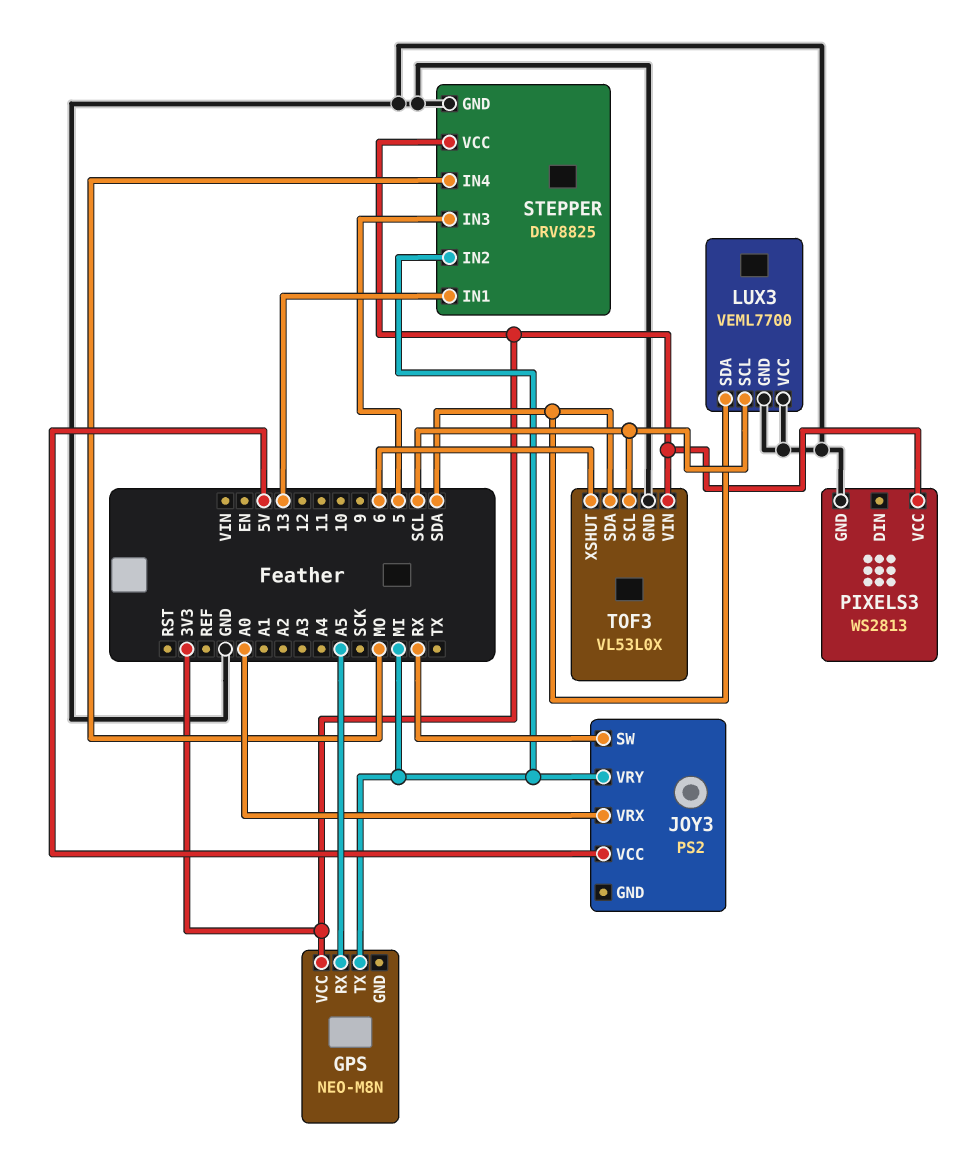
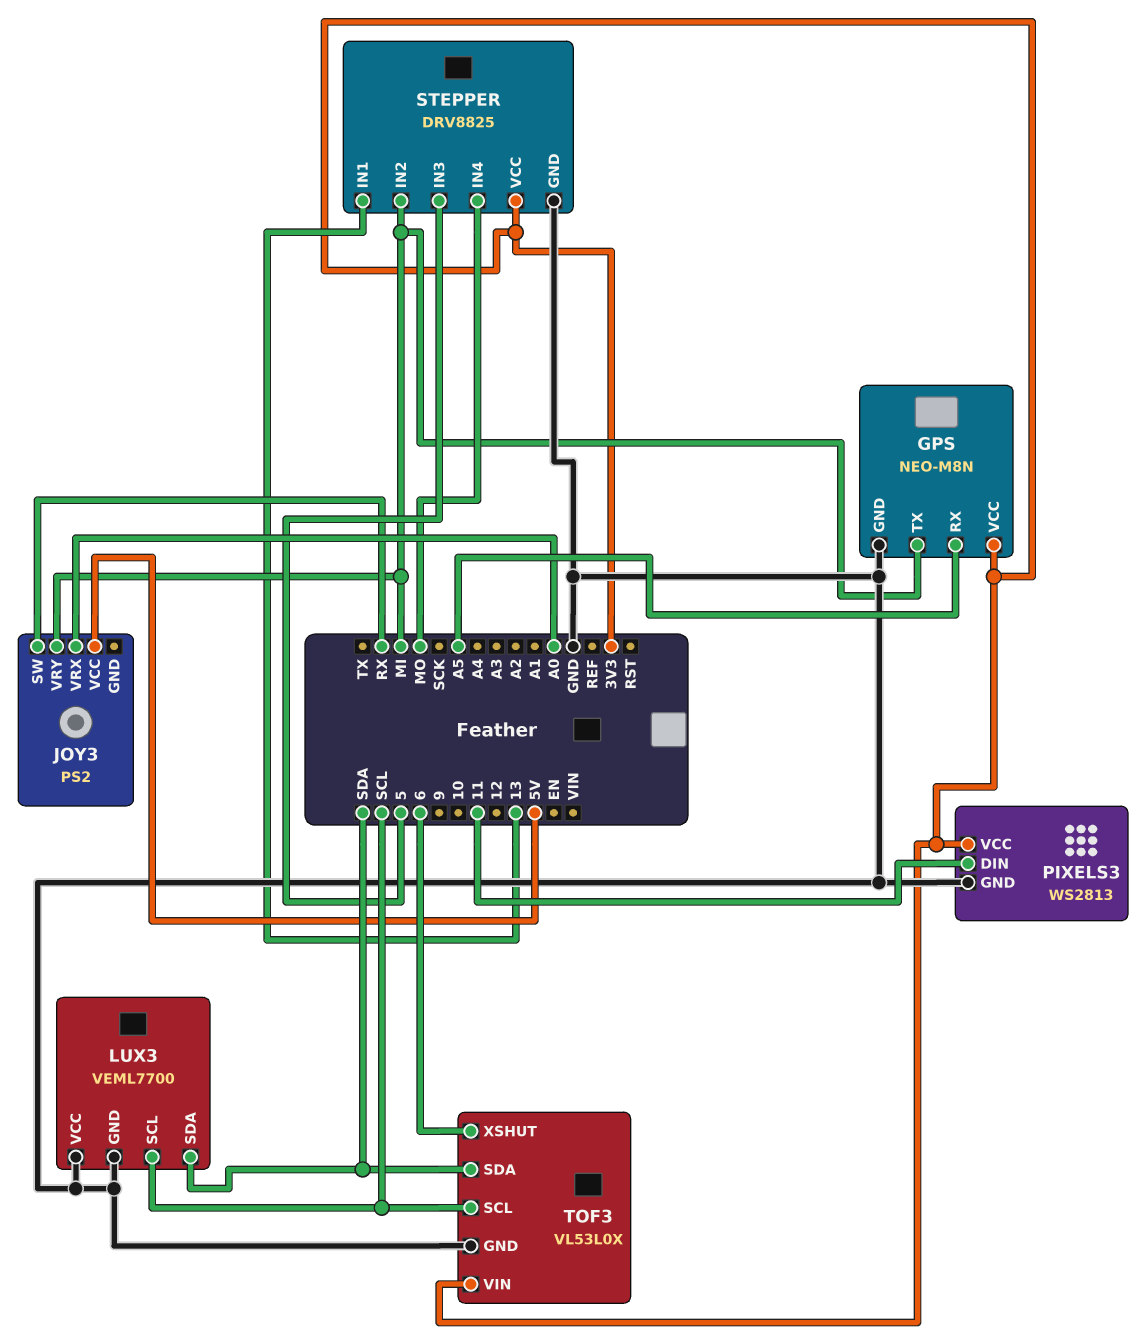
GPS pin GND: none -> GND
PIXELS3 pin DIN: none -> 11

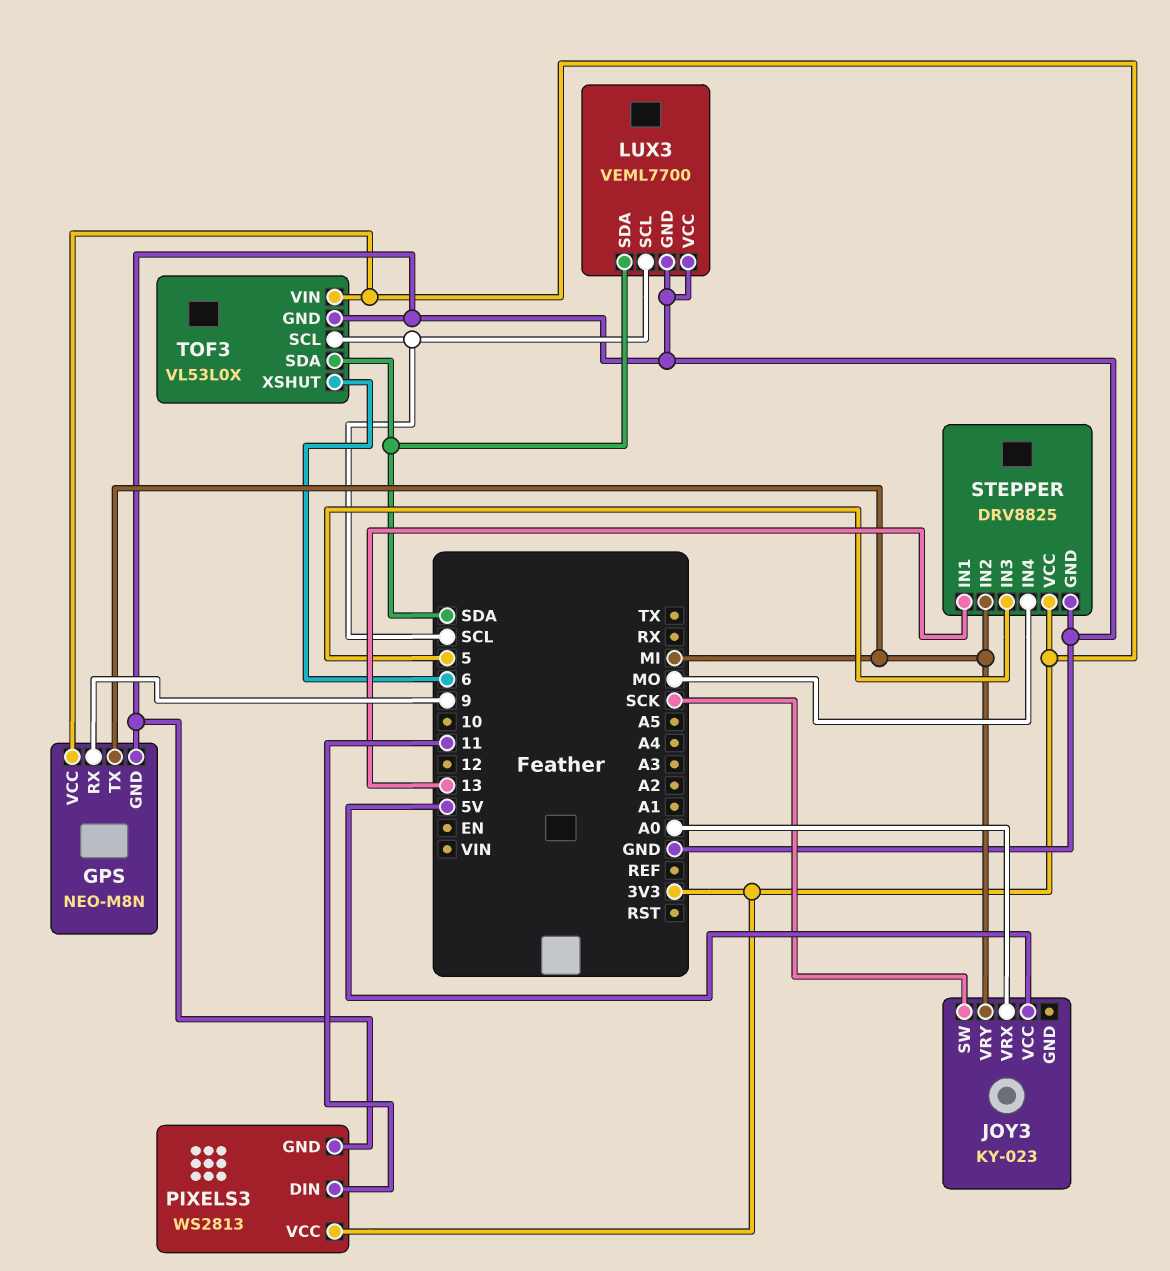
GPS pin RX: A5 -> 9
JOY3: PS2 -> KY-023
JOY3 pin SW: RX -> SCK

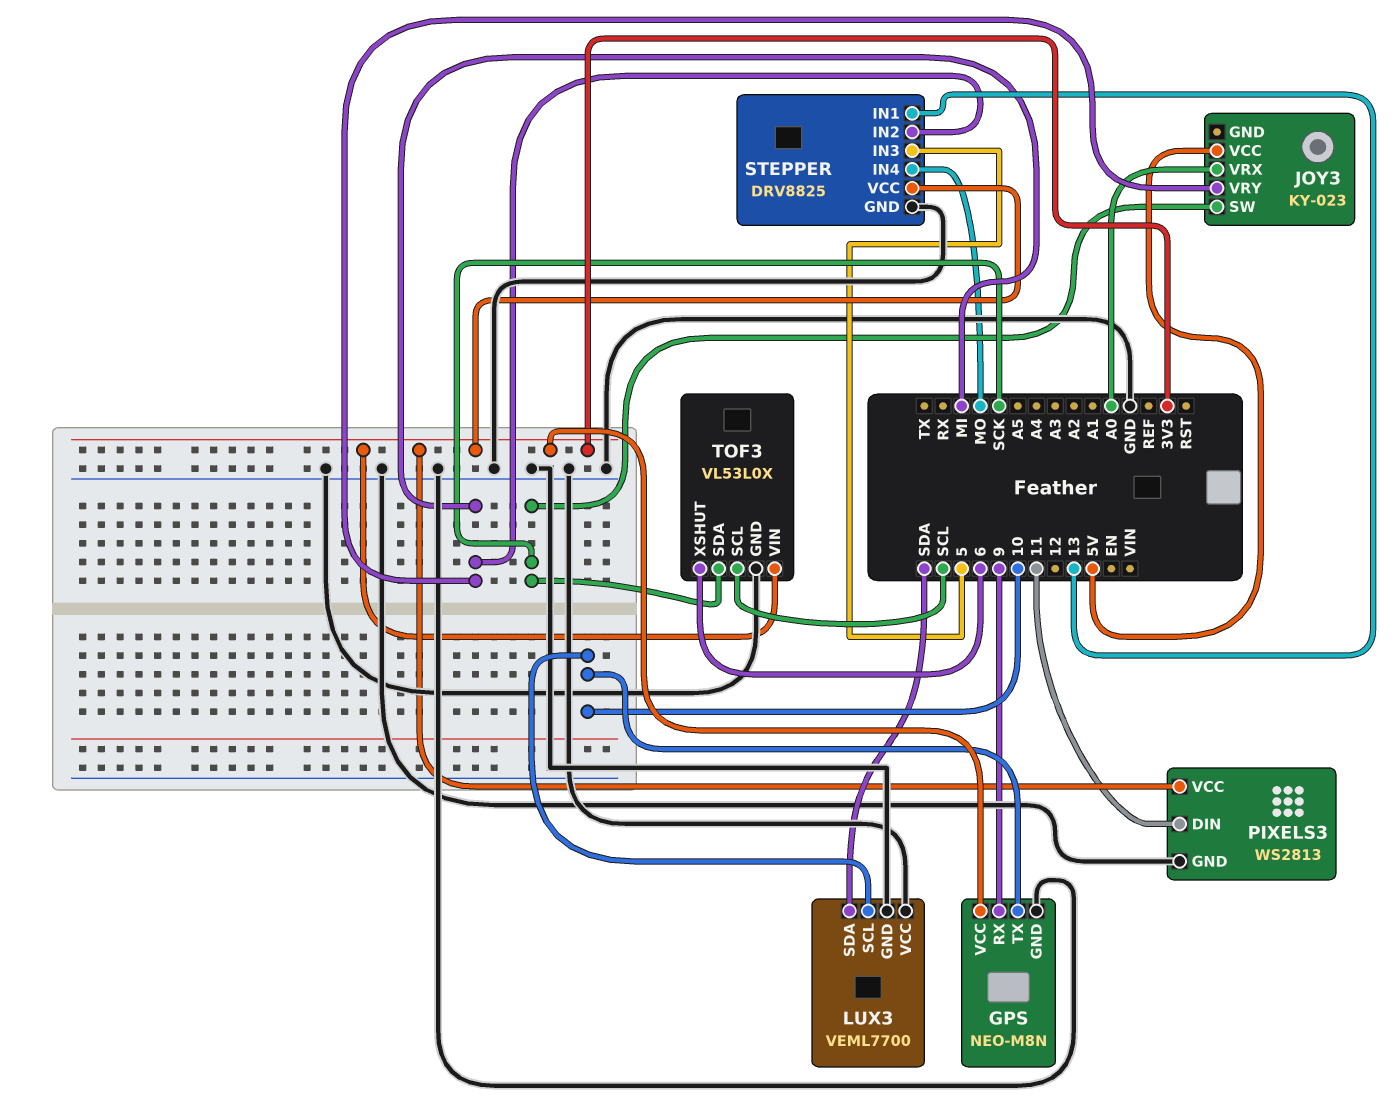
GPS pin TX: MI -> 10
LUX3 pin SCL: SCL -> 10
TOF3 pin SDA: SDA -> SCK

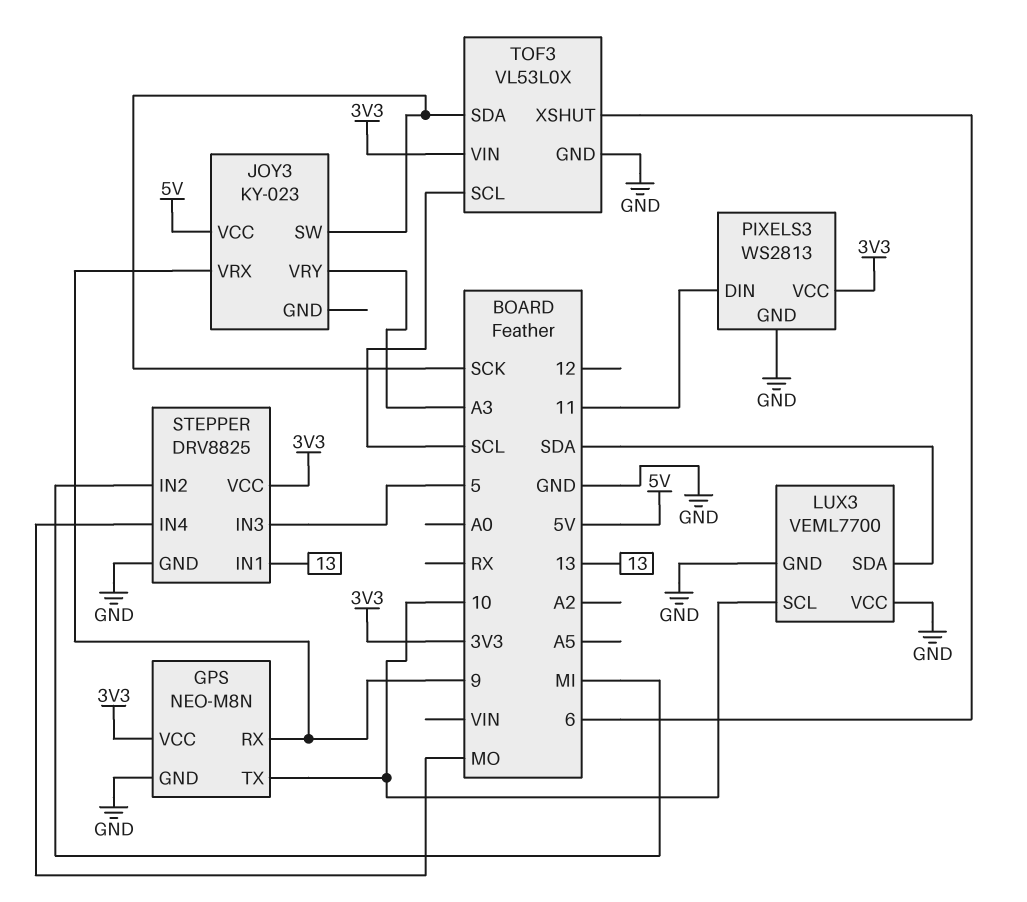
JOY3 pin VRX: A0 -> 9
JOY3 pin VRY: MI -> A3

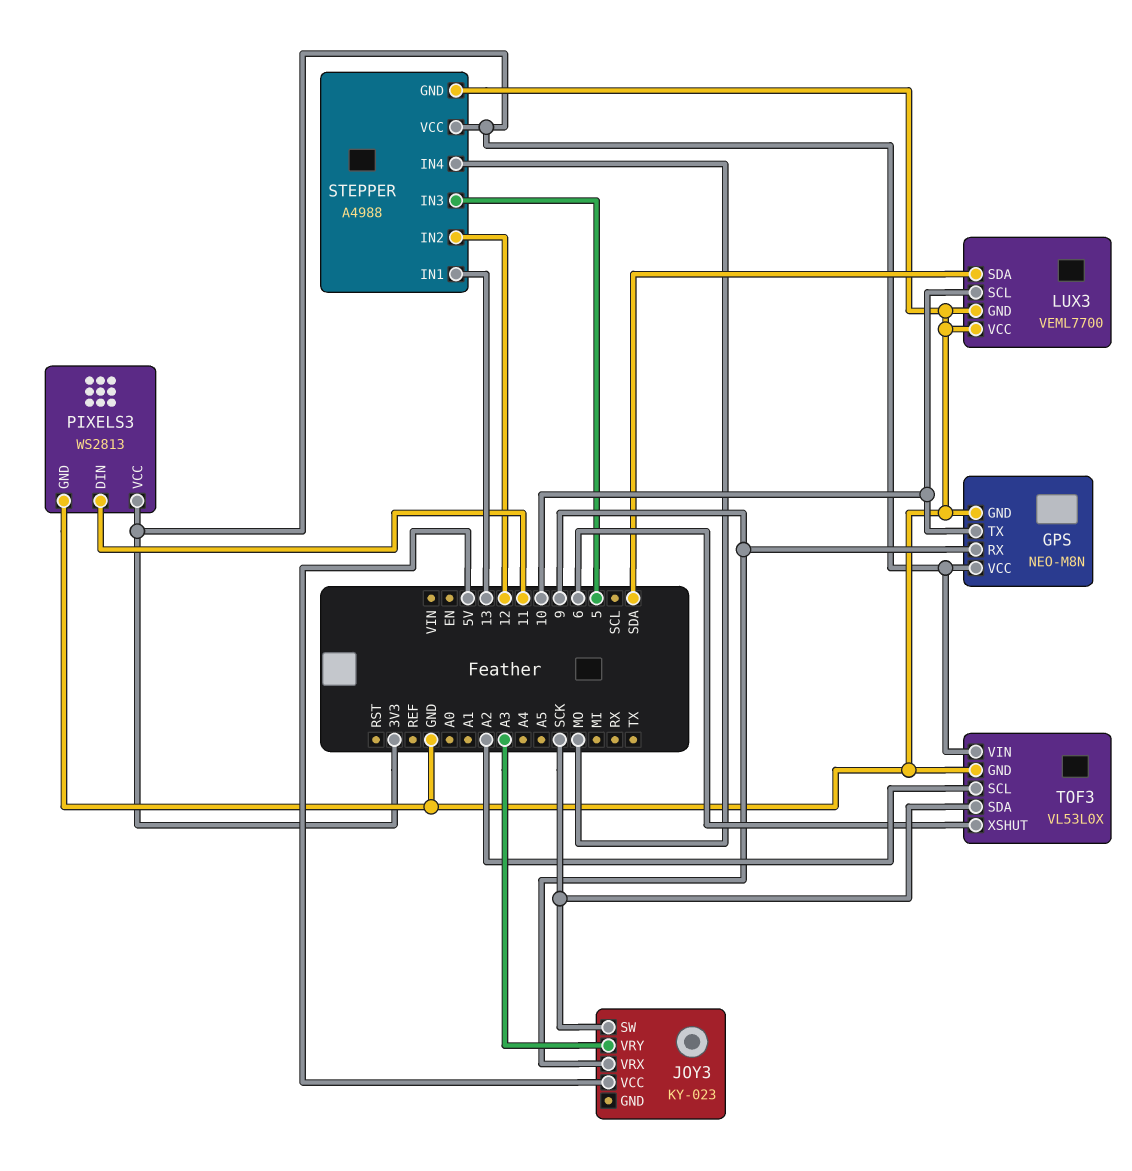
STEPPER: DRV8825 -> A4988
STEPPER pin IN2: MI -> 12
TOF3 pin SCL: SCL -> A2

